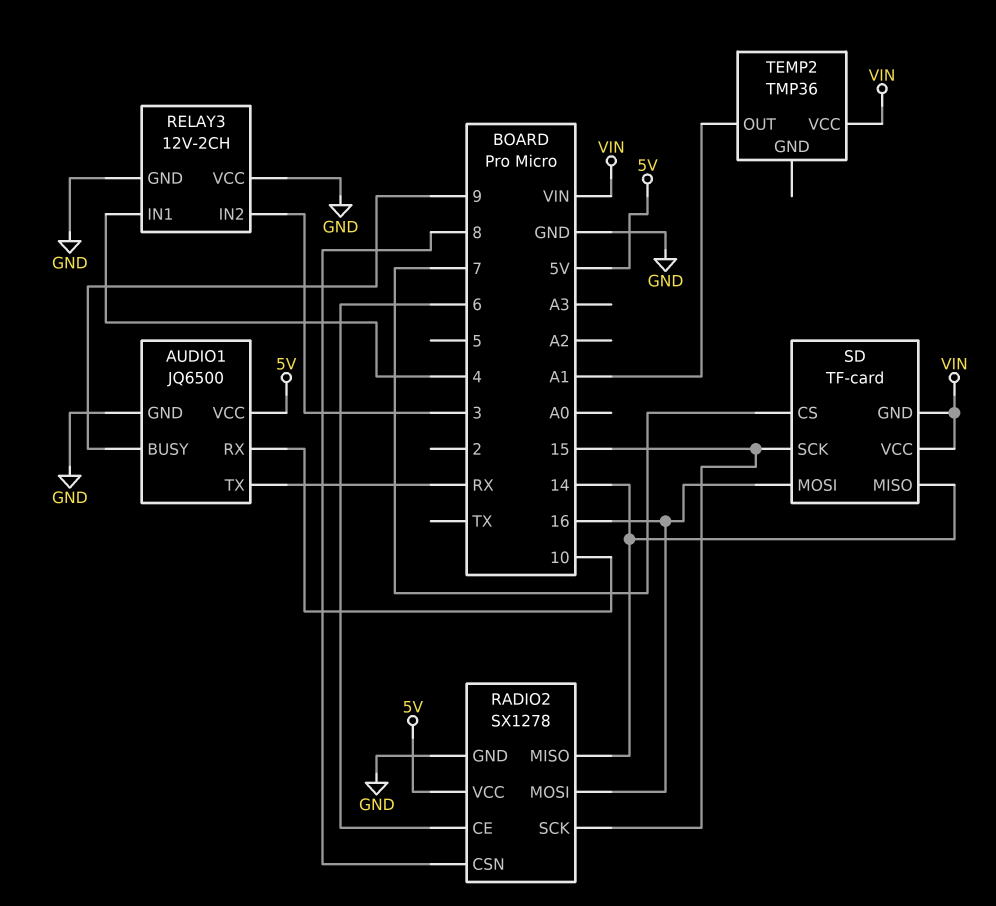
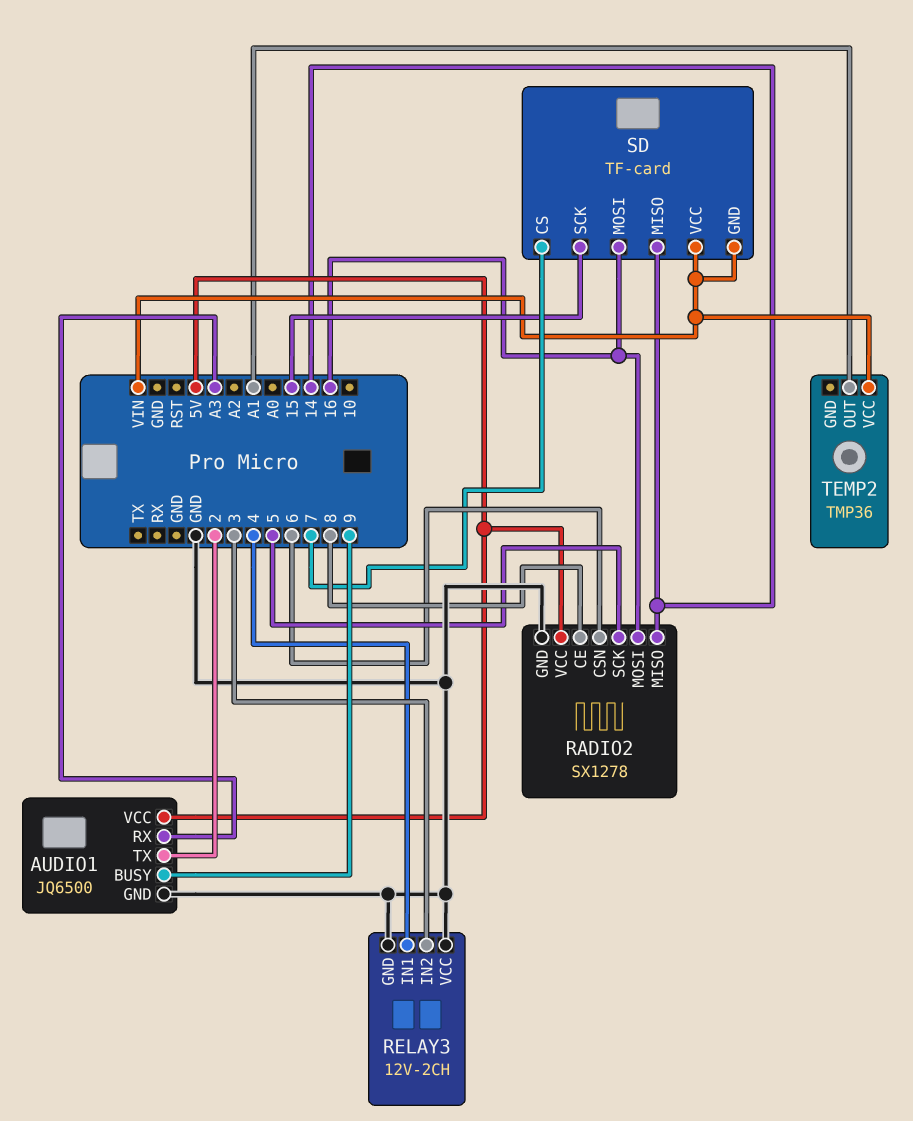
AUDIO1 pin RX: 10 -> A3
AUDIO1 pin TX: RX -> 2
RADIO2 pin CE: 6 -> 8
RADIO2 pin CSN: 8 -> 6
RADIO2 pin SCK: 15 -> 5

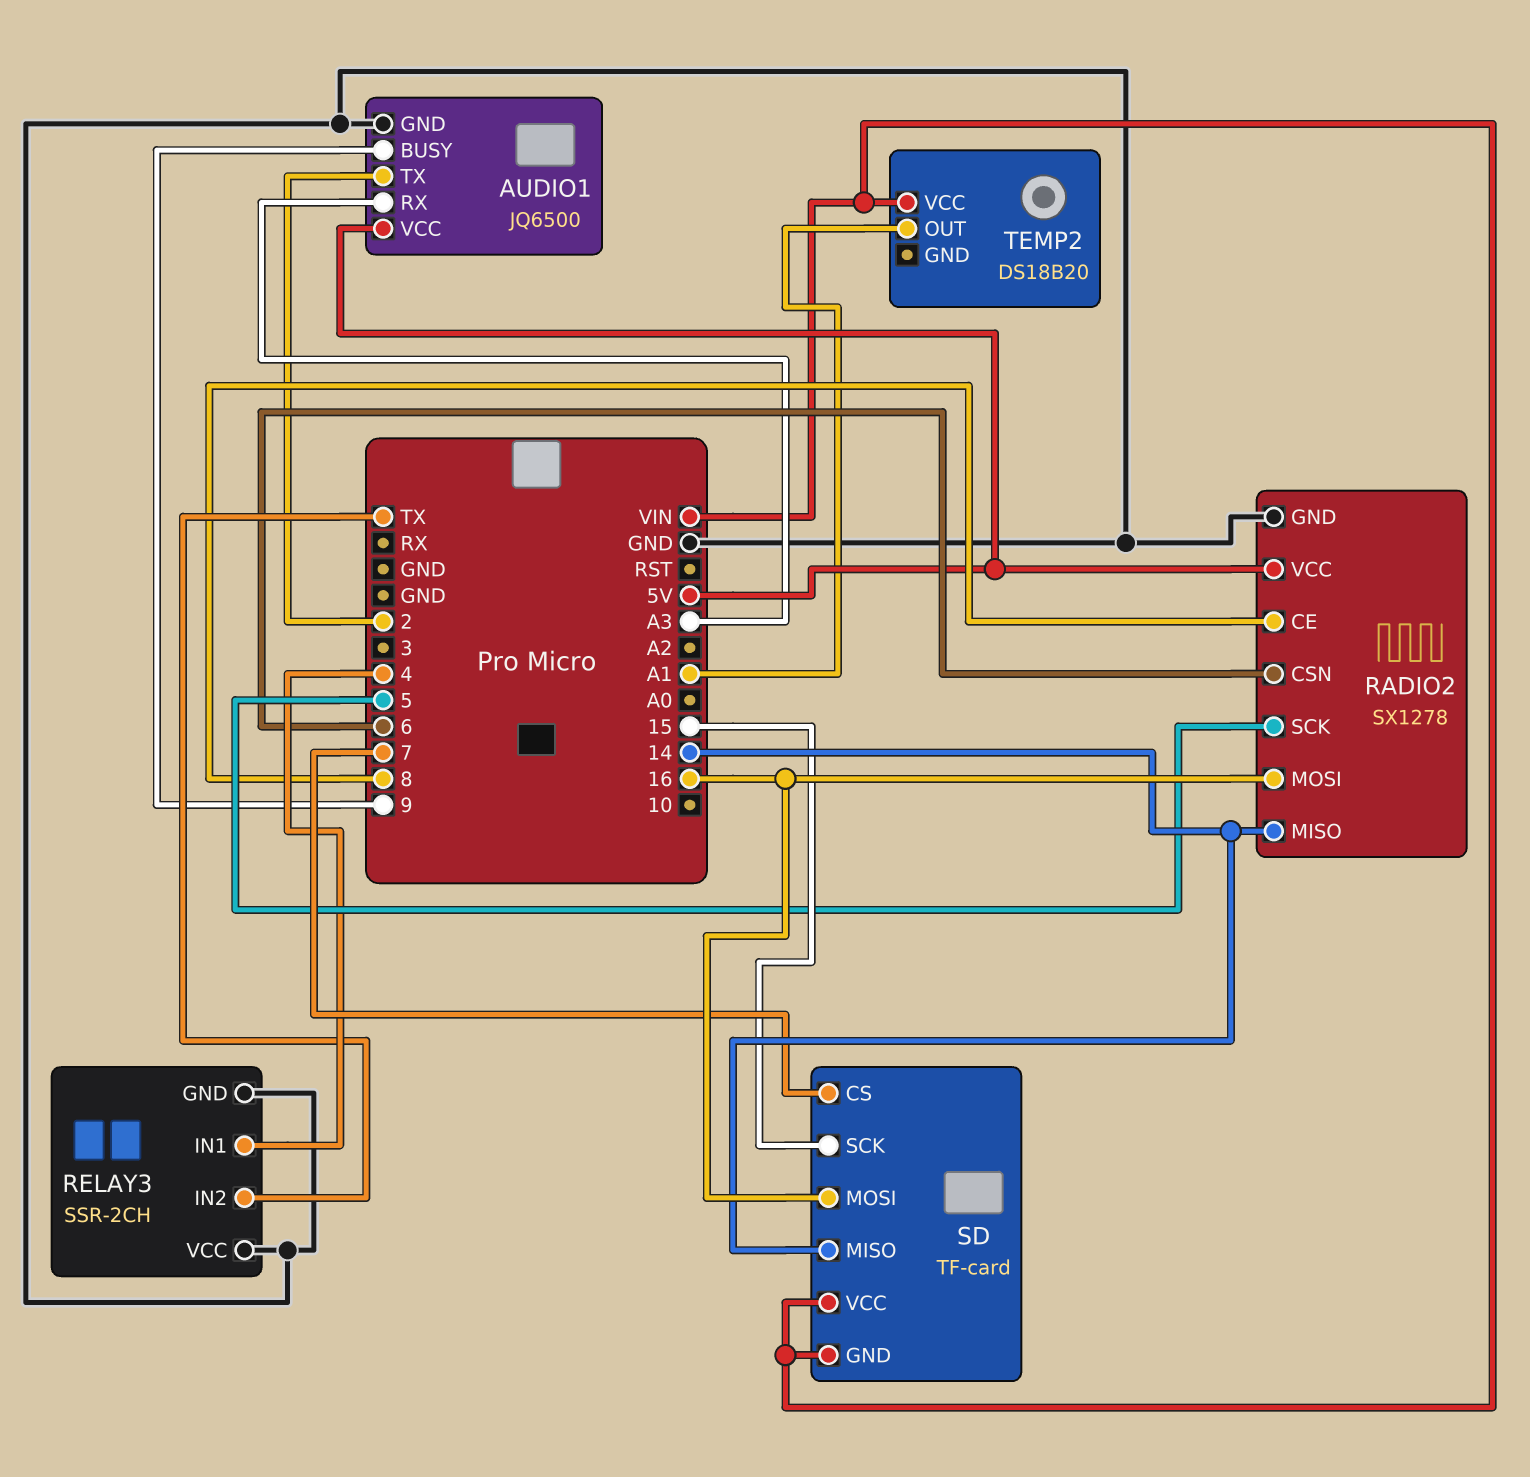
RELAY3: 12V-2CH -> SSR-2CH
RELAY3 pin IN2: 3 -> TX
TEMP2: TMP36 -> DS18B20

